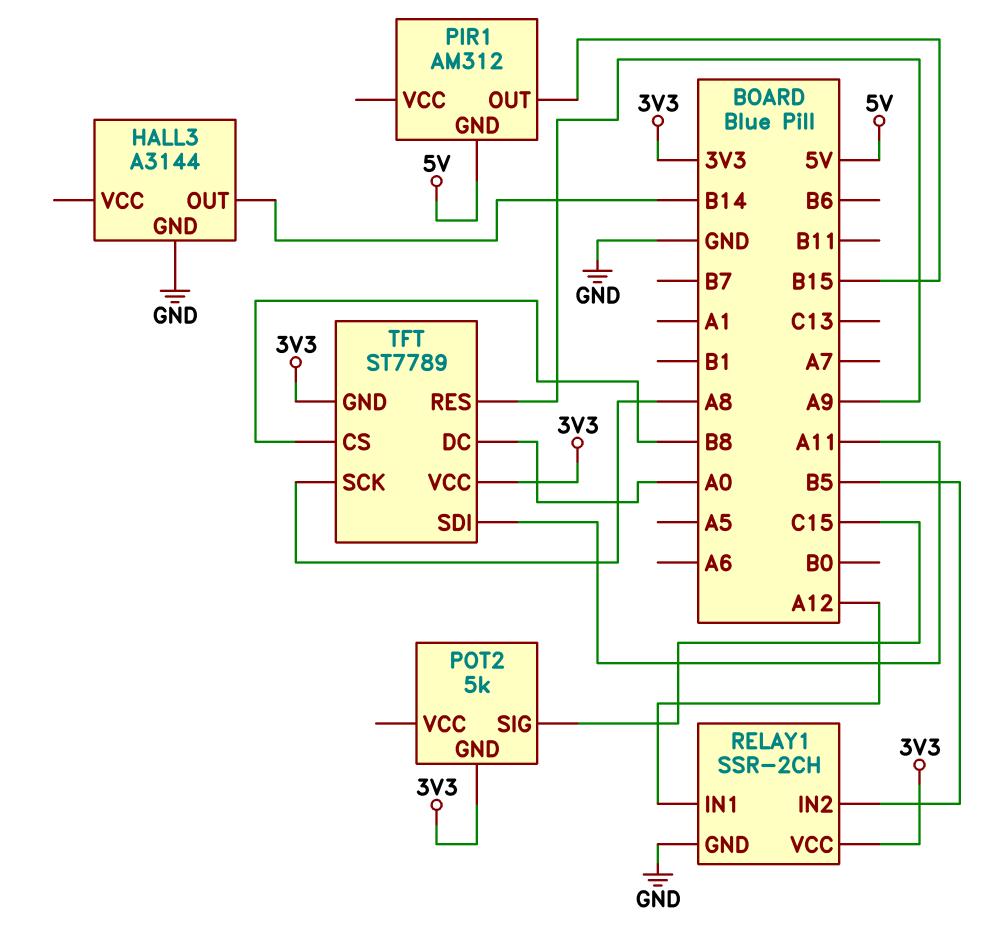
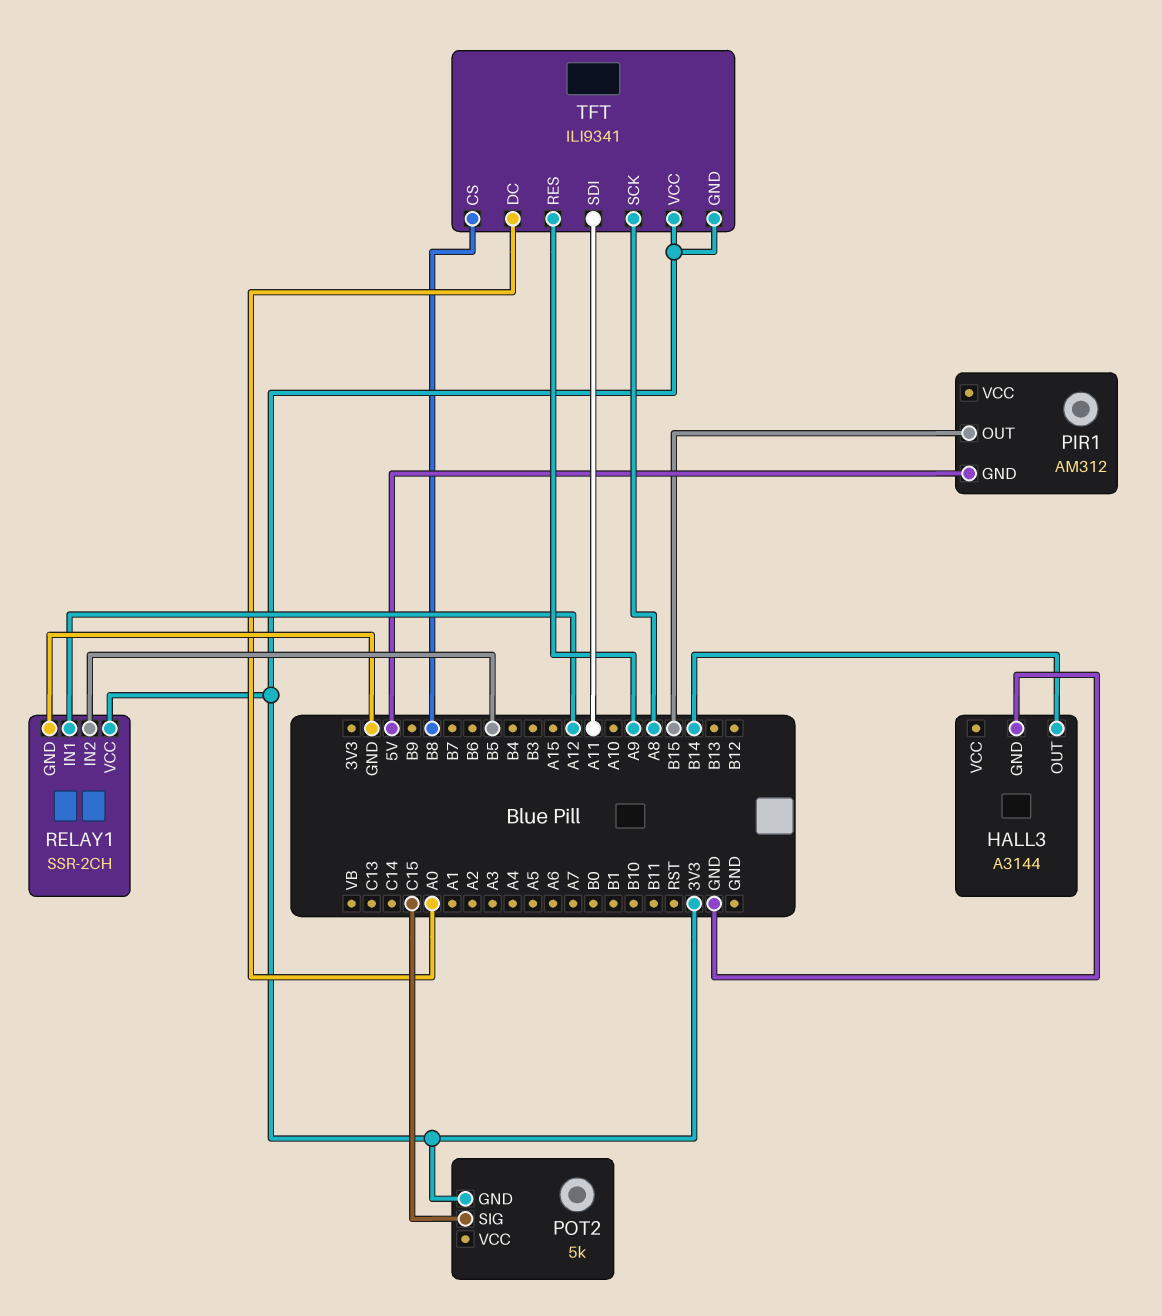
TFT: ST7789 -> ILI9341

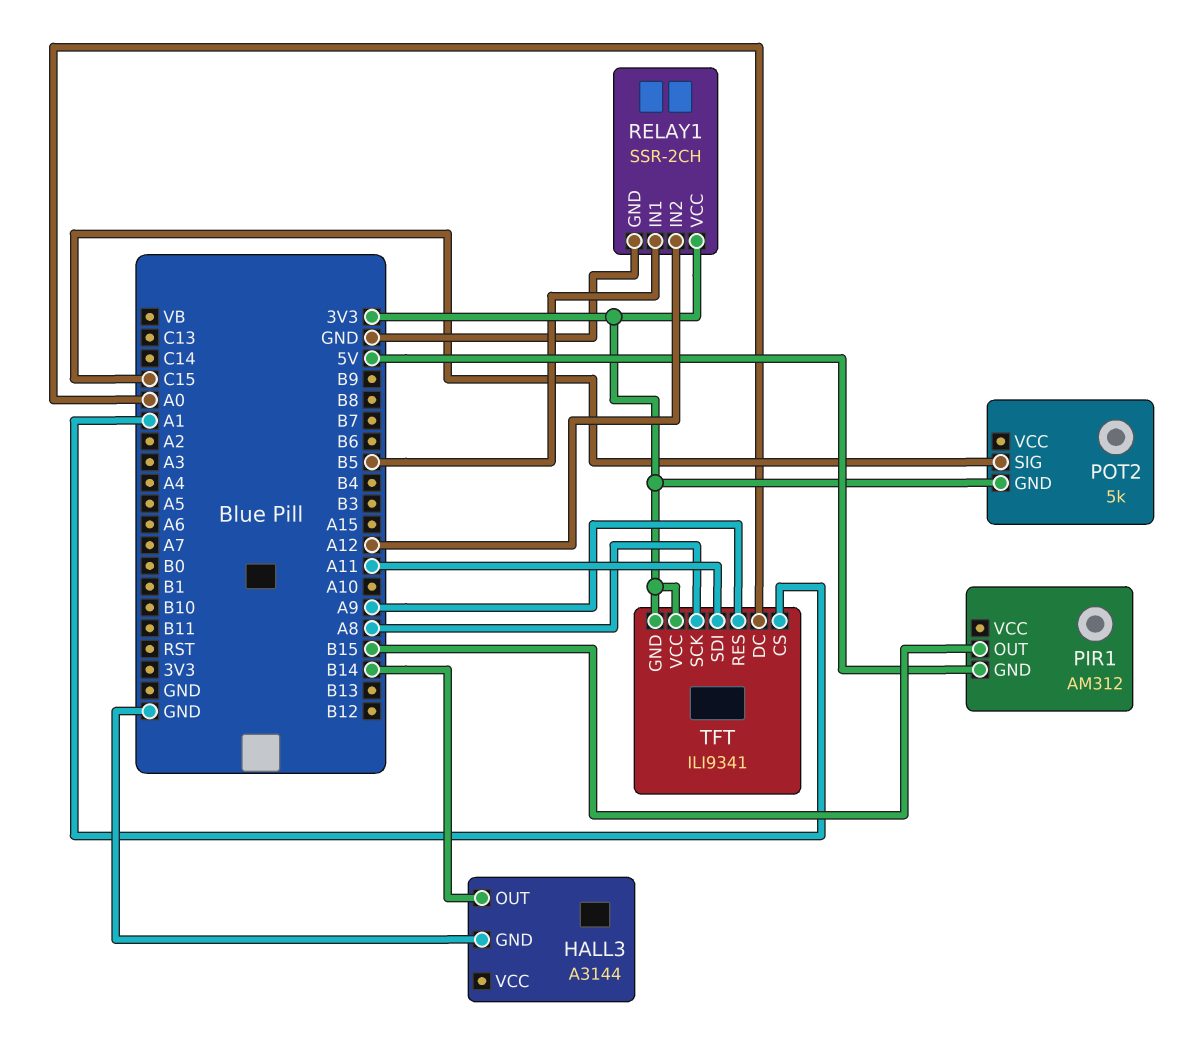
RELAY1 pin IN1: A12 -> B5
RELAY1 pin IN2: B5 -> A12
TFT pin CS: B8 -> A1

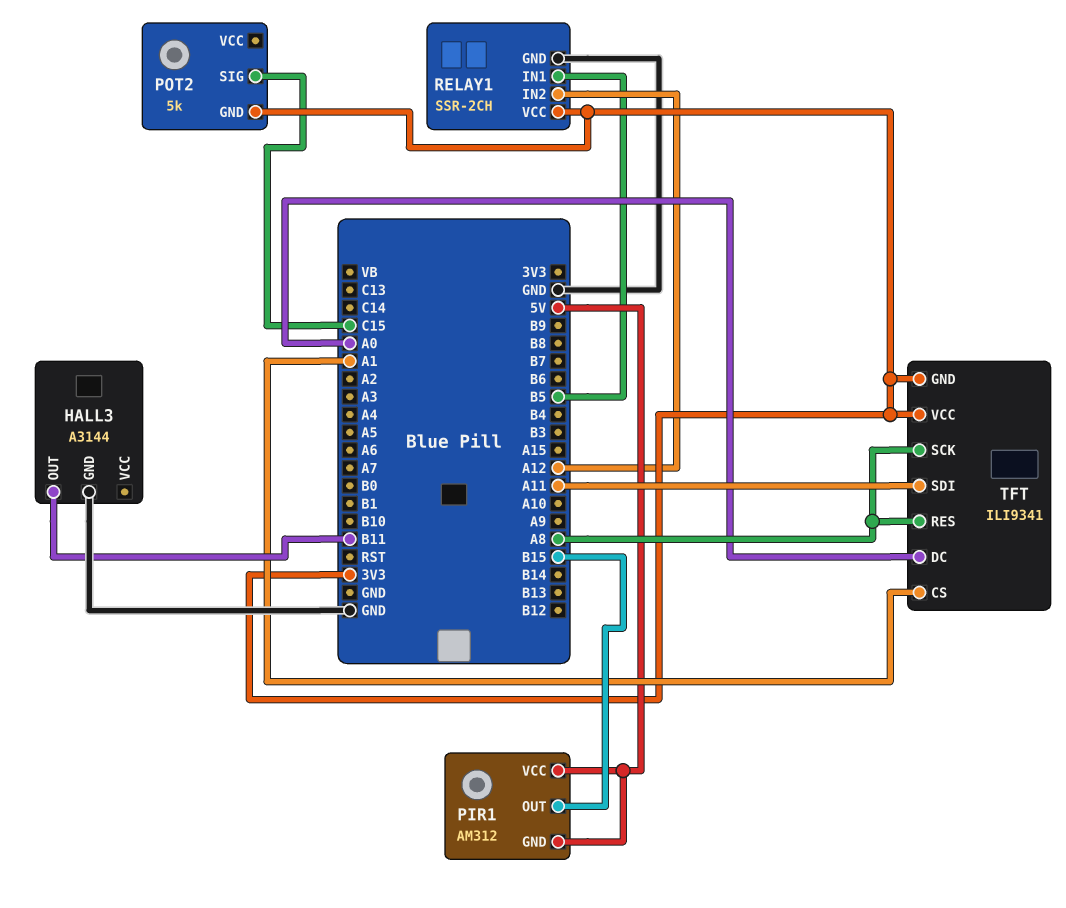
HALL3 pin OUT: B14 -> B11
PIR1 pin VCC: none -> 5V
TFT pin RES: A9 -> A8

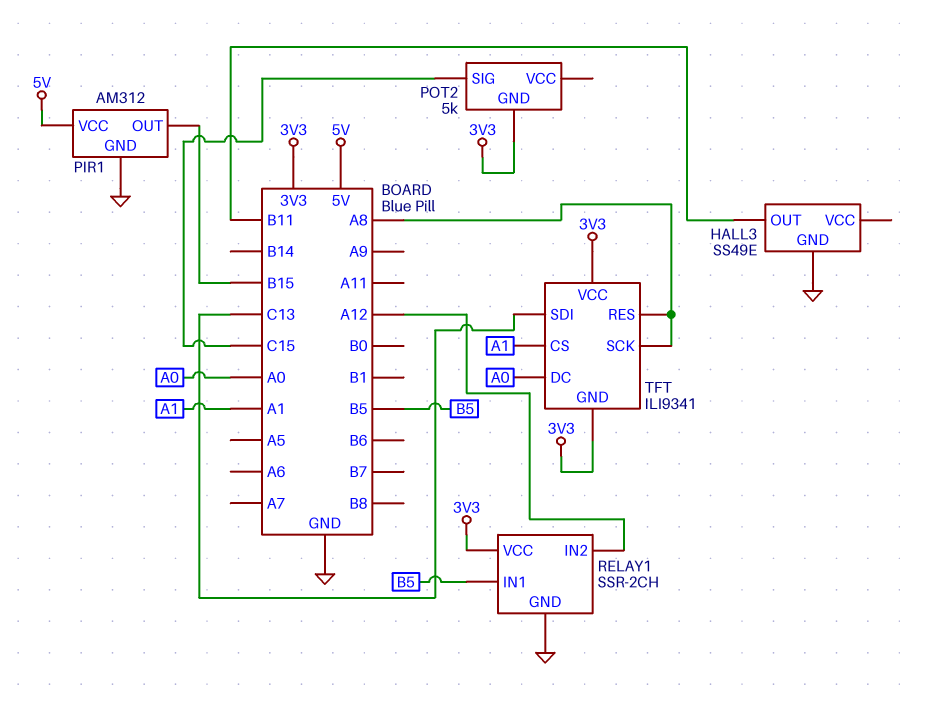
HALL3: A3144 -> SS49E
PIR1 pin GND: 5V -> GND
TFT pin SDI: A11 -> C13

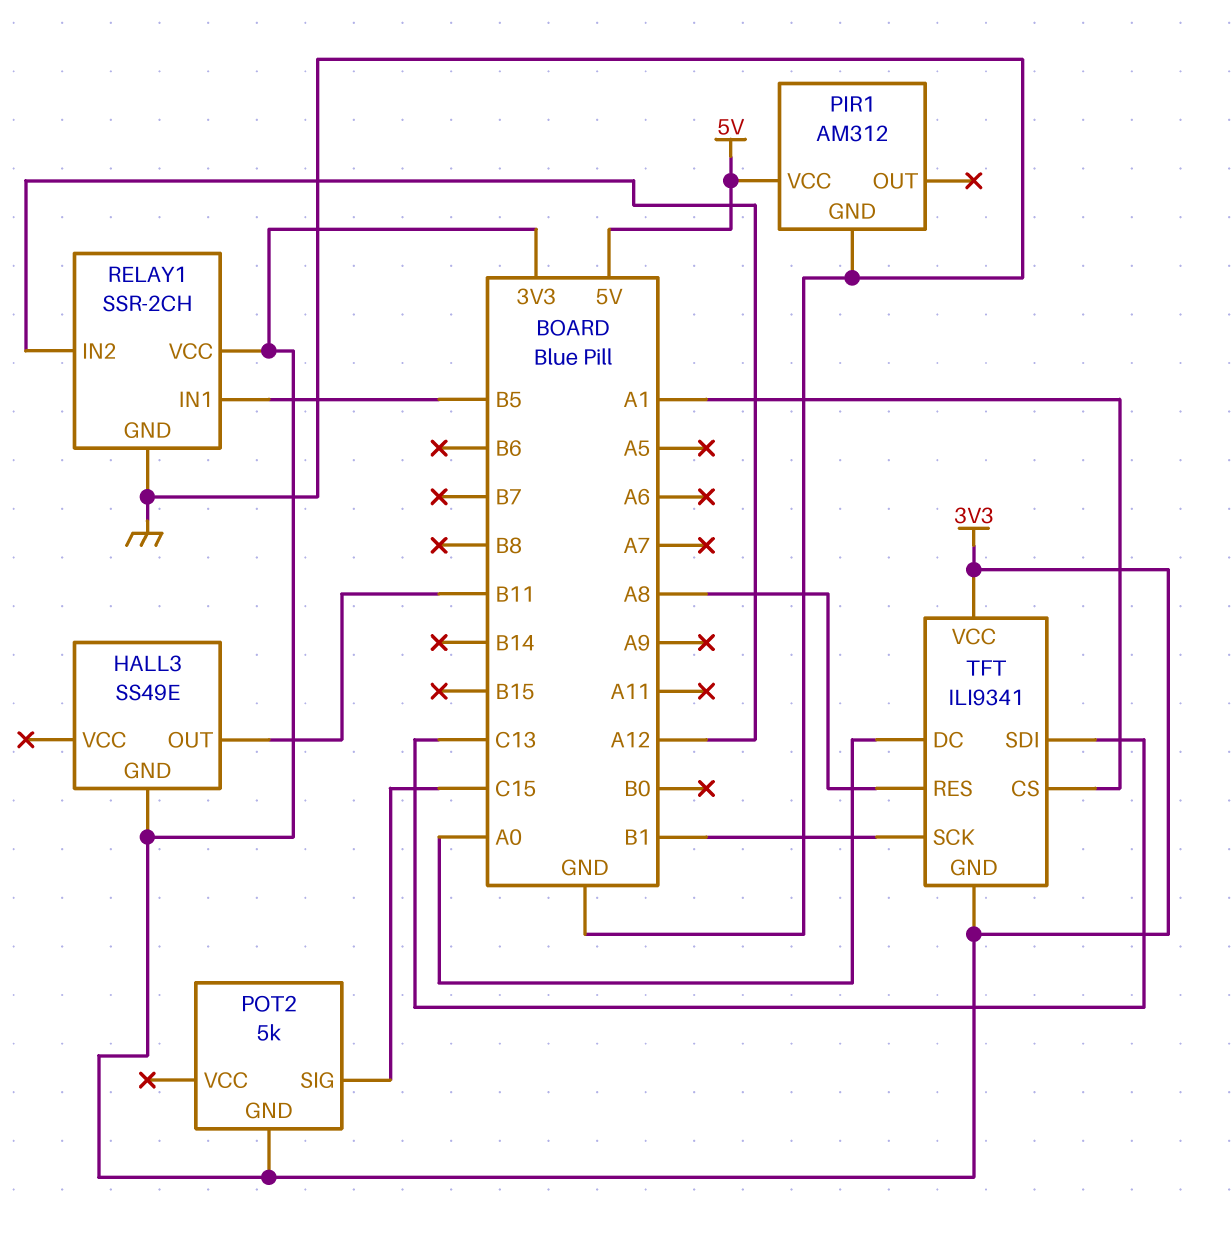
HALL3 pin GND: GND -> 3V3
PIR1 pin OUT: B15 -> none
TFT pin SCK: A8 -> B1

